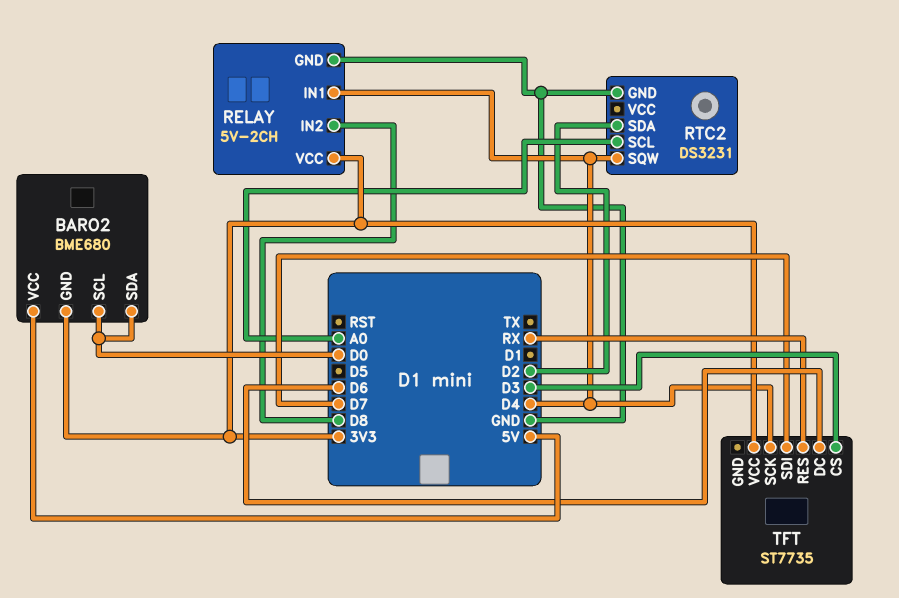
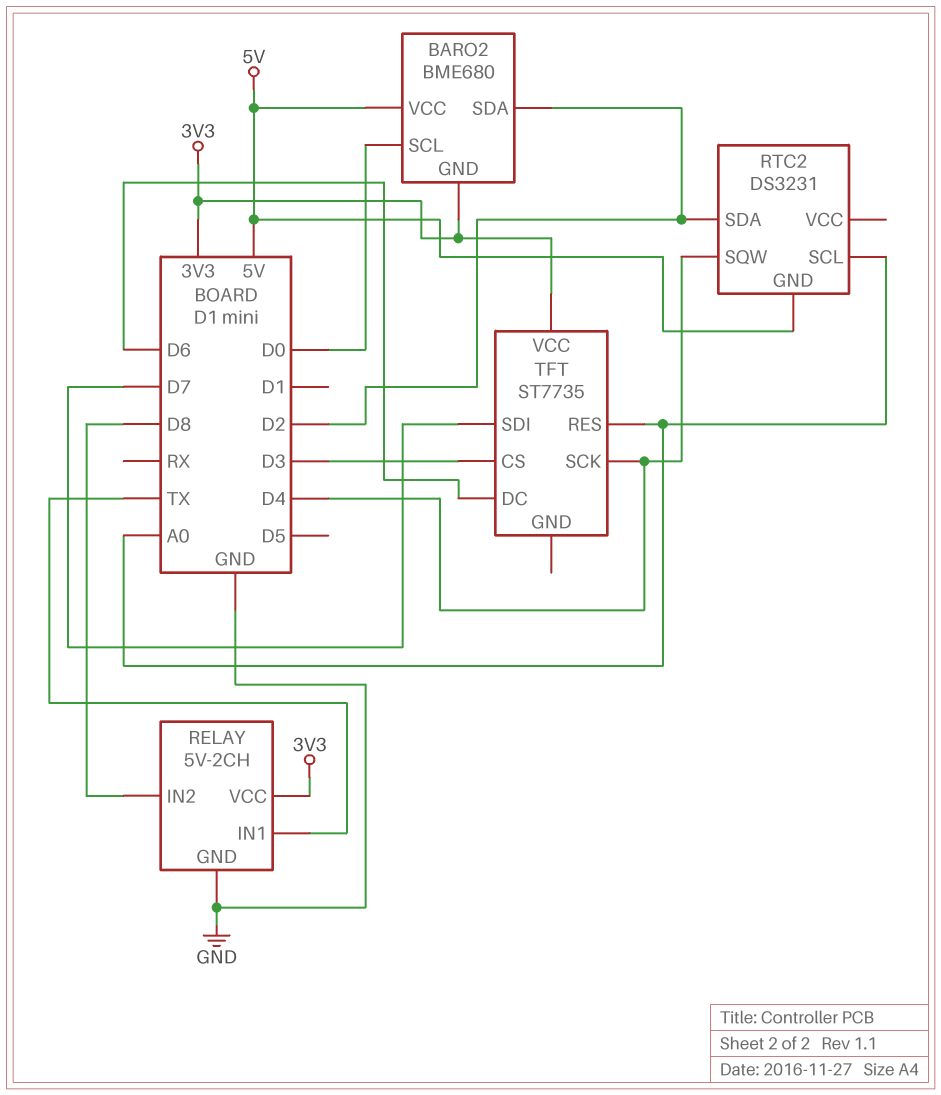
BARO2 pin SDA: D0 -> D2
RELAY pin IN1: D4 -> TX
RTC2 pin GND: GND -> 5V
TFT pin RES: RX -> A0

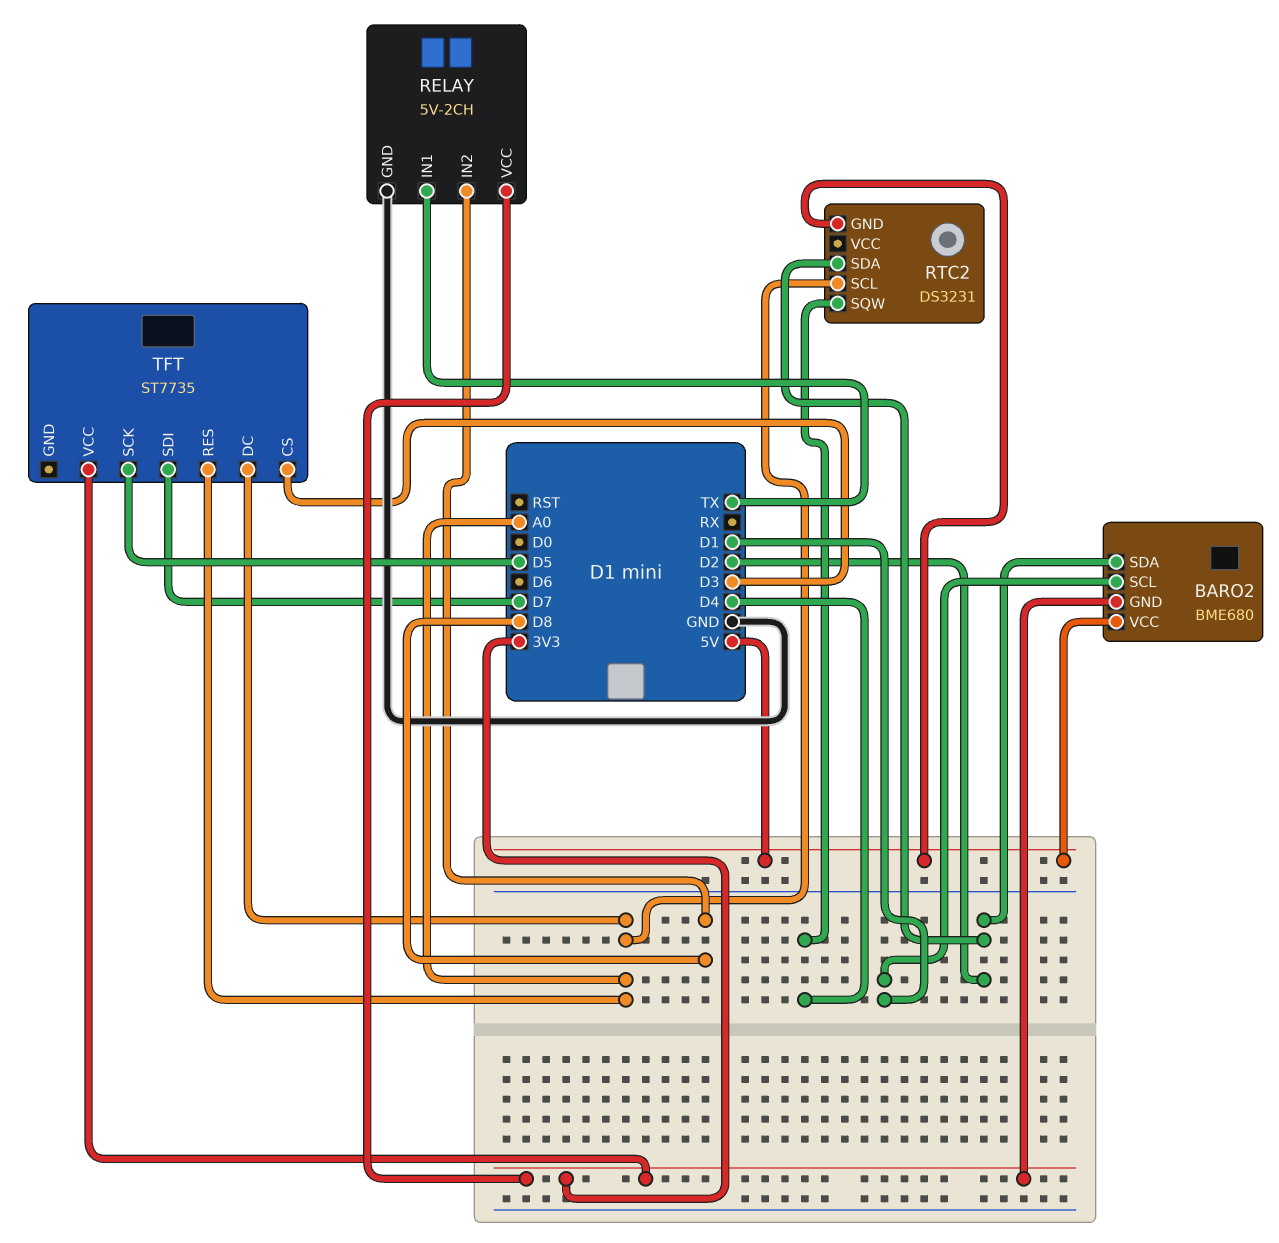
BARO2 pin SCL: D0 -> D1
TFT pin DC: D6 -> A0
TFT pin SCK: D4 -> D5

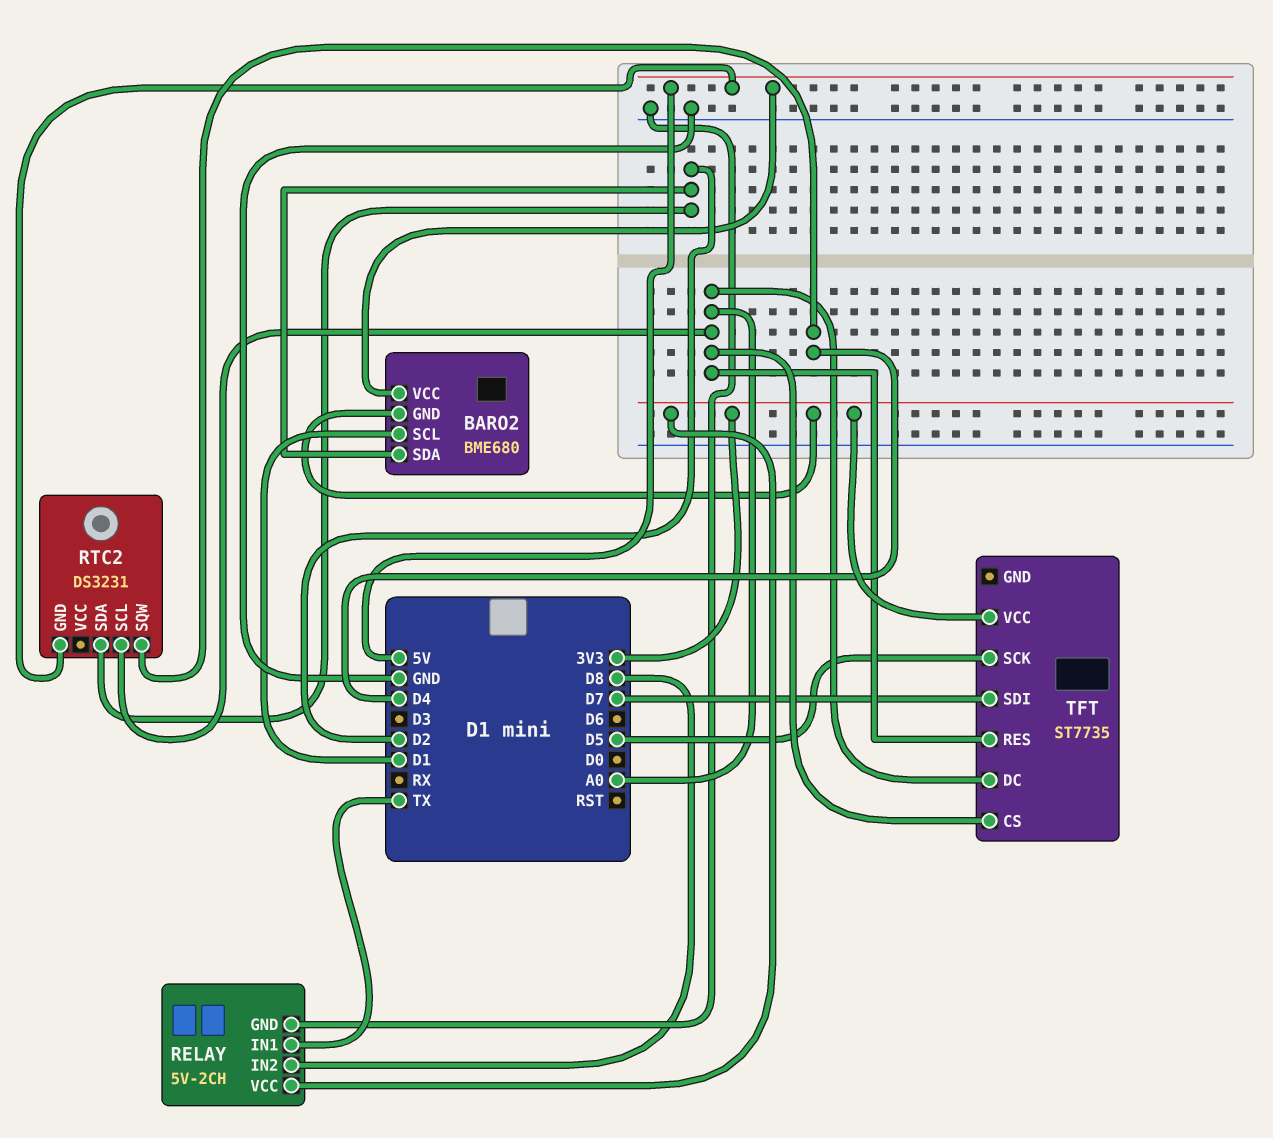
TFT pin CS: D3 -> A0

